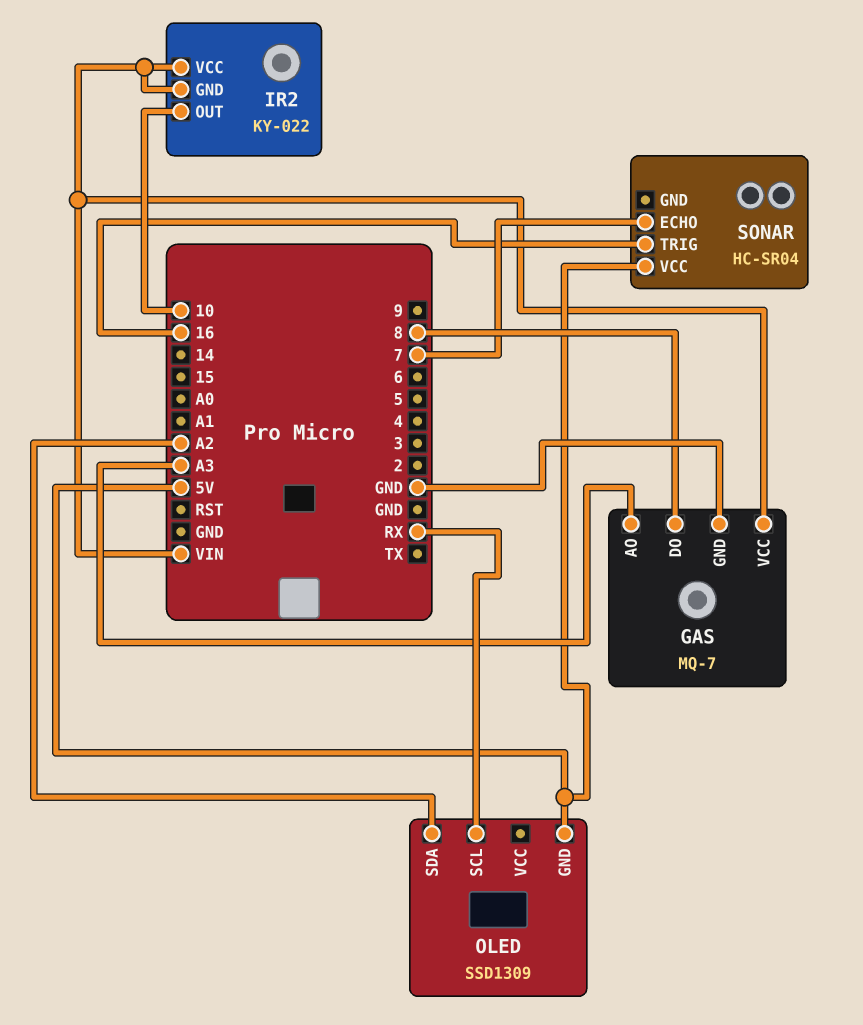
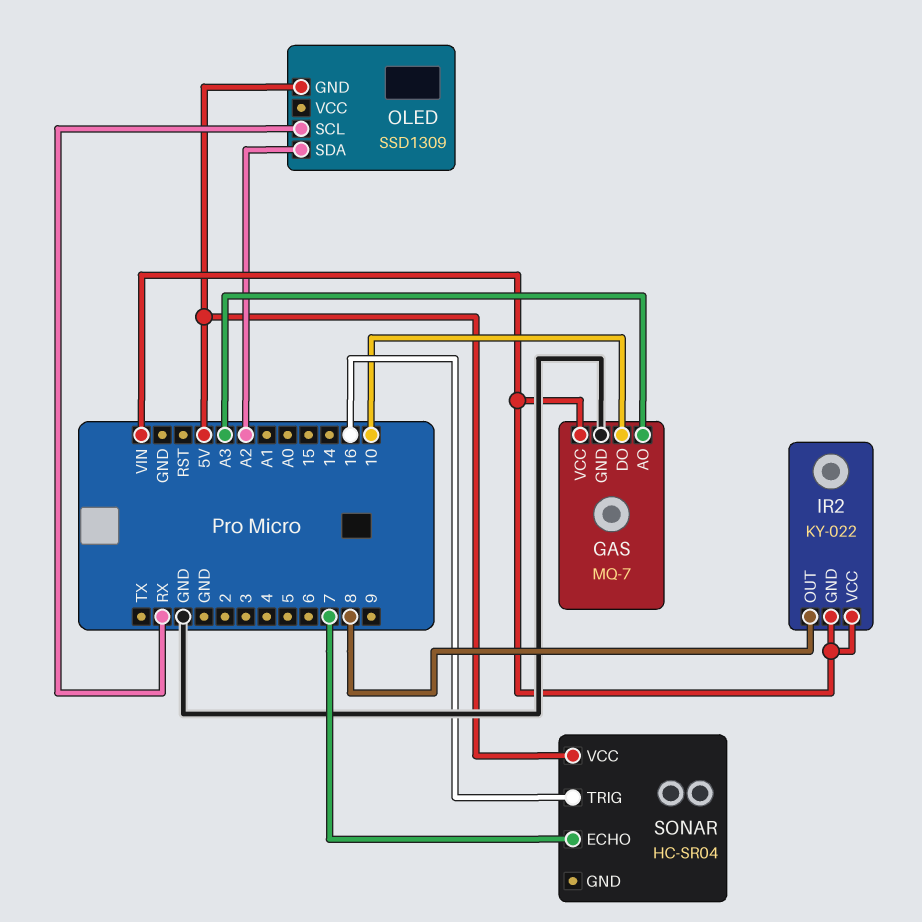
GAS pin DO: 8 -> 10
IR2 pin OUT: 10 -> 8

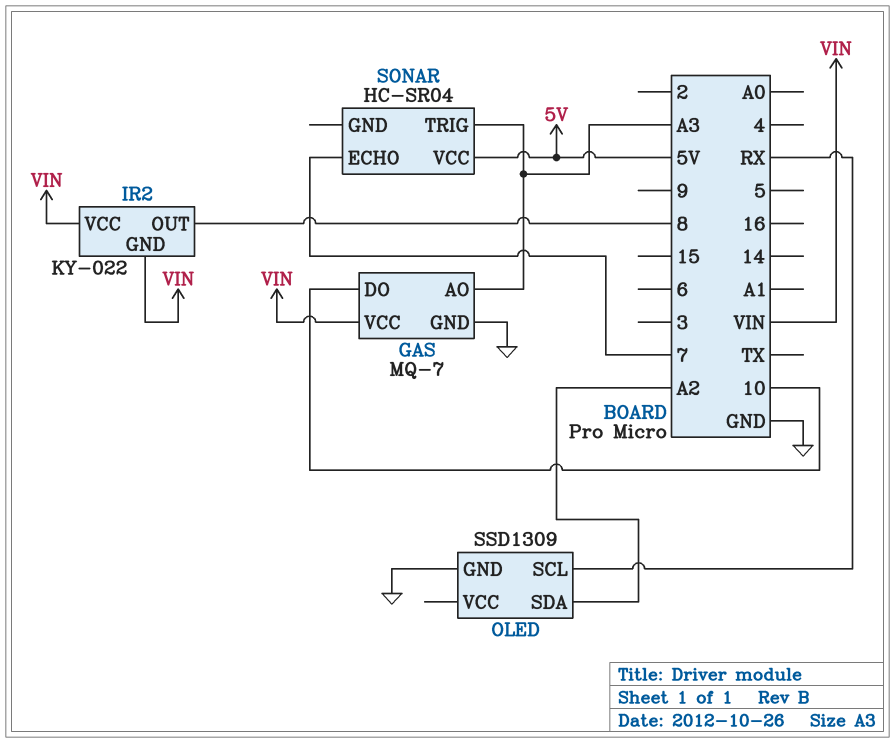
OLED pin GND: 5V -> GND
SONAR pin TRIG: 16 -> A3

